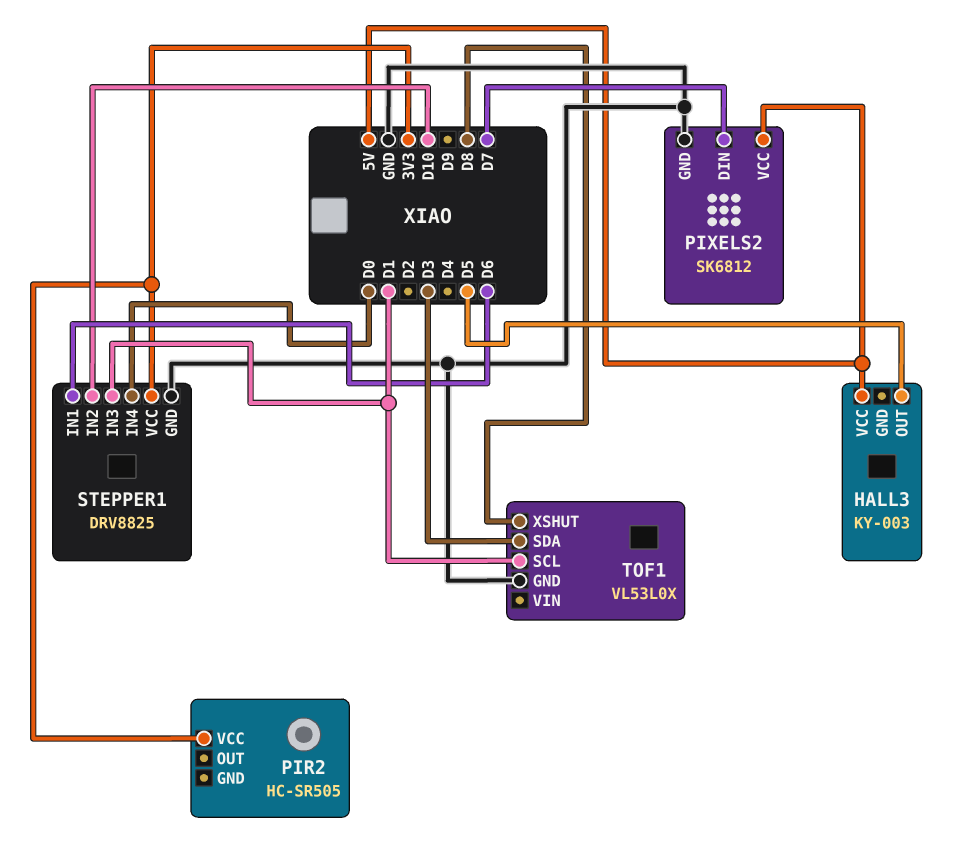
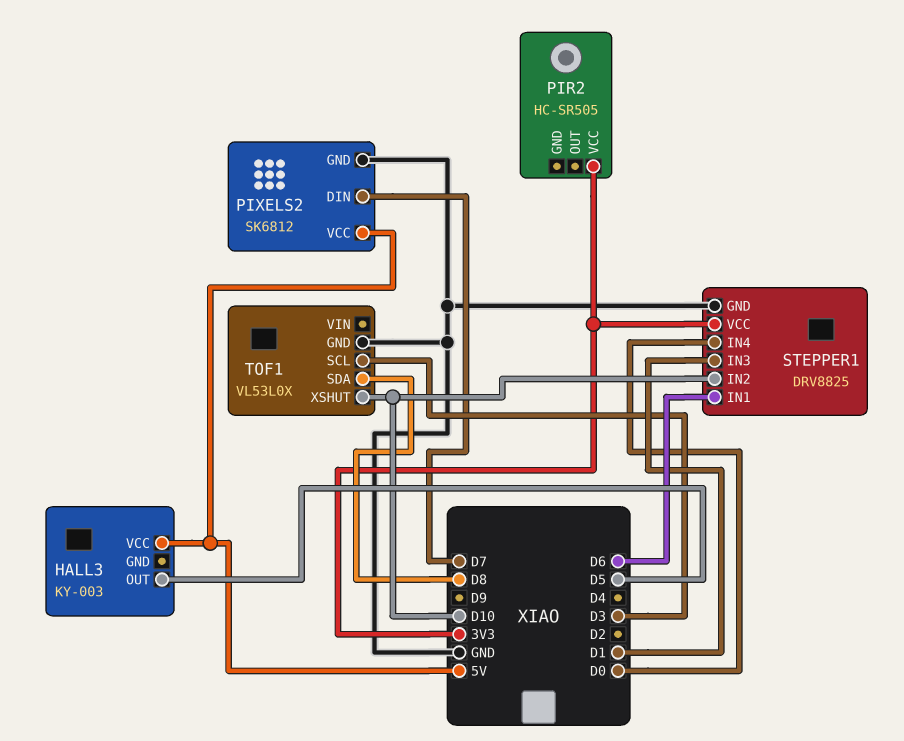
TOF1 pin SCL: D1 -> D3
TOF1 pin SDA: D3 -> D8
TOF1 pin XSHUT: D8 -> D10

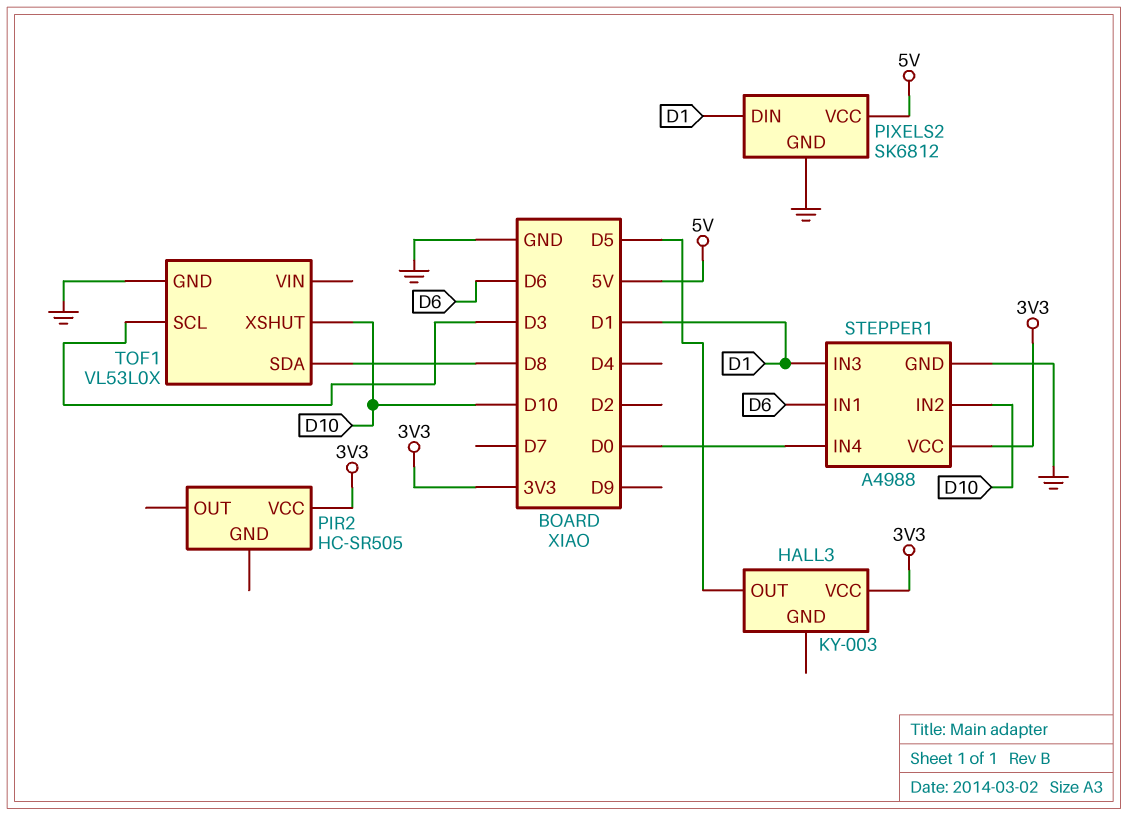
HALL3 pin VCC: 5V -> 3V3
PIXELS2 pin DIN: D7 -> D1
STEPPER1: DRV8825 -> A4988

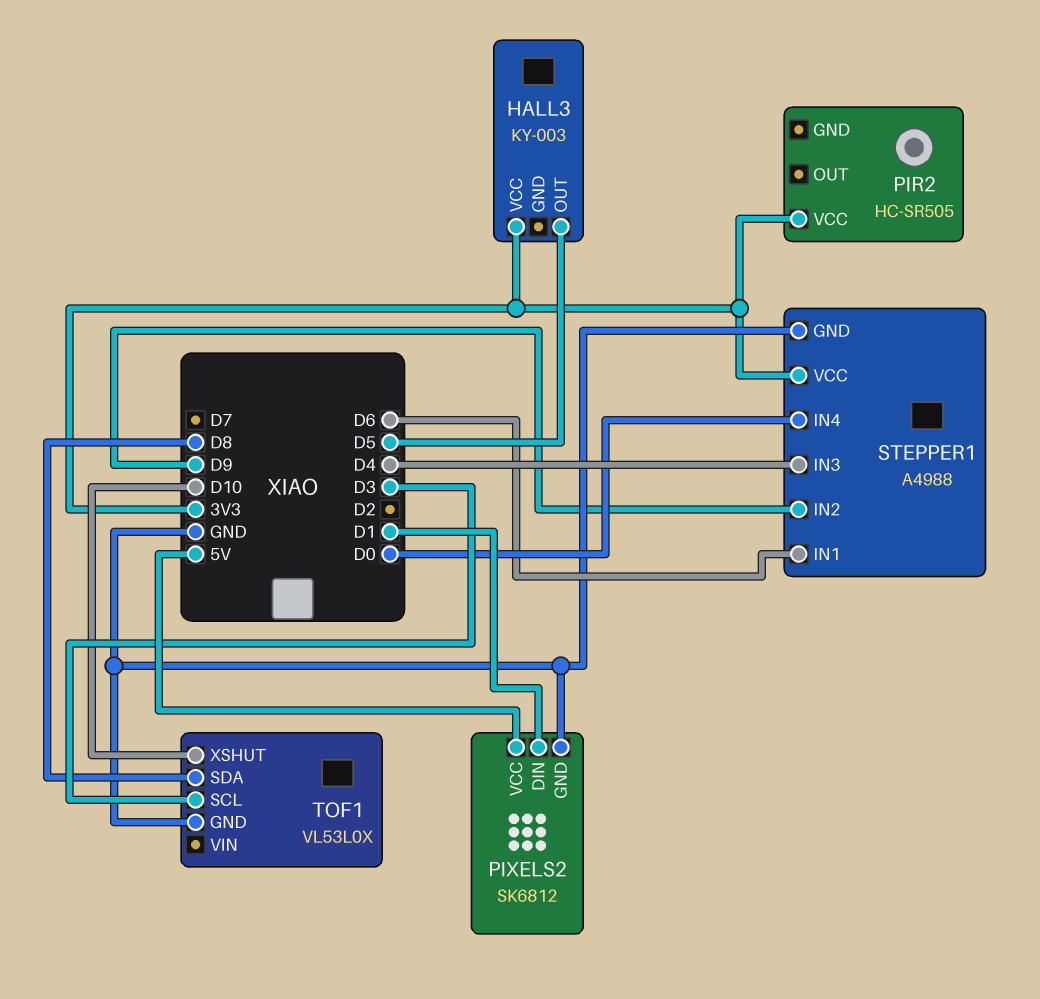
STEPPER1 pin IN2: D10 -> D9
STEPPER1 pin IN3: D1 -> D4

